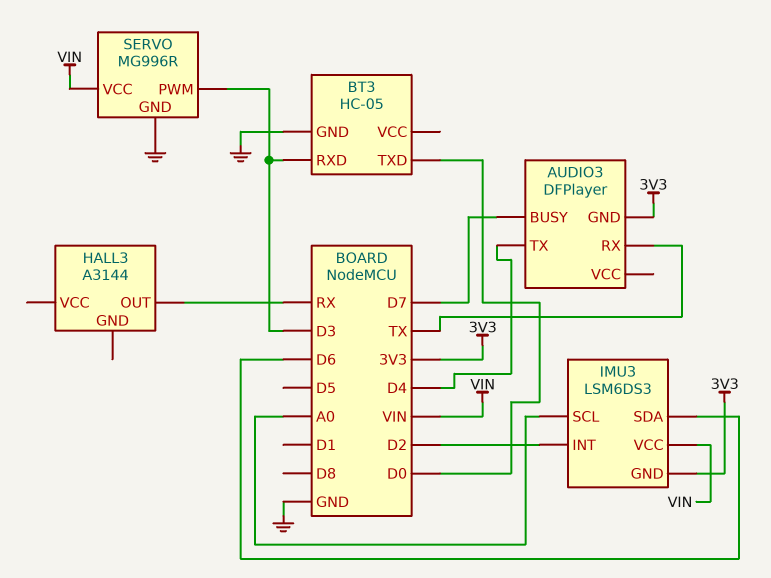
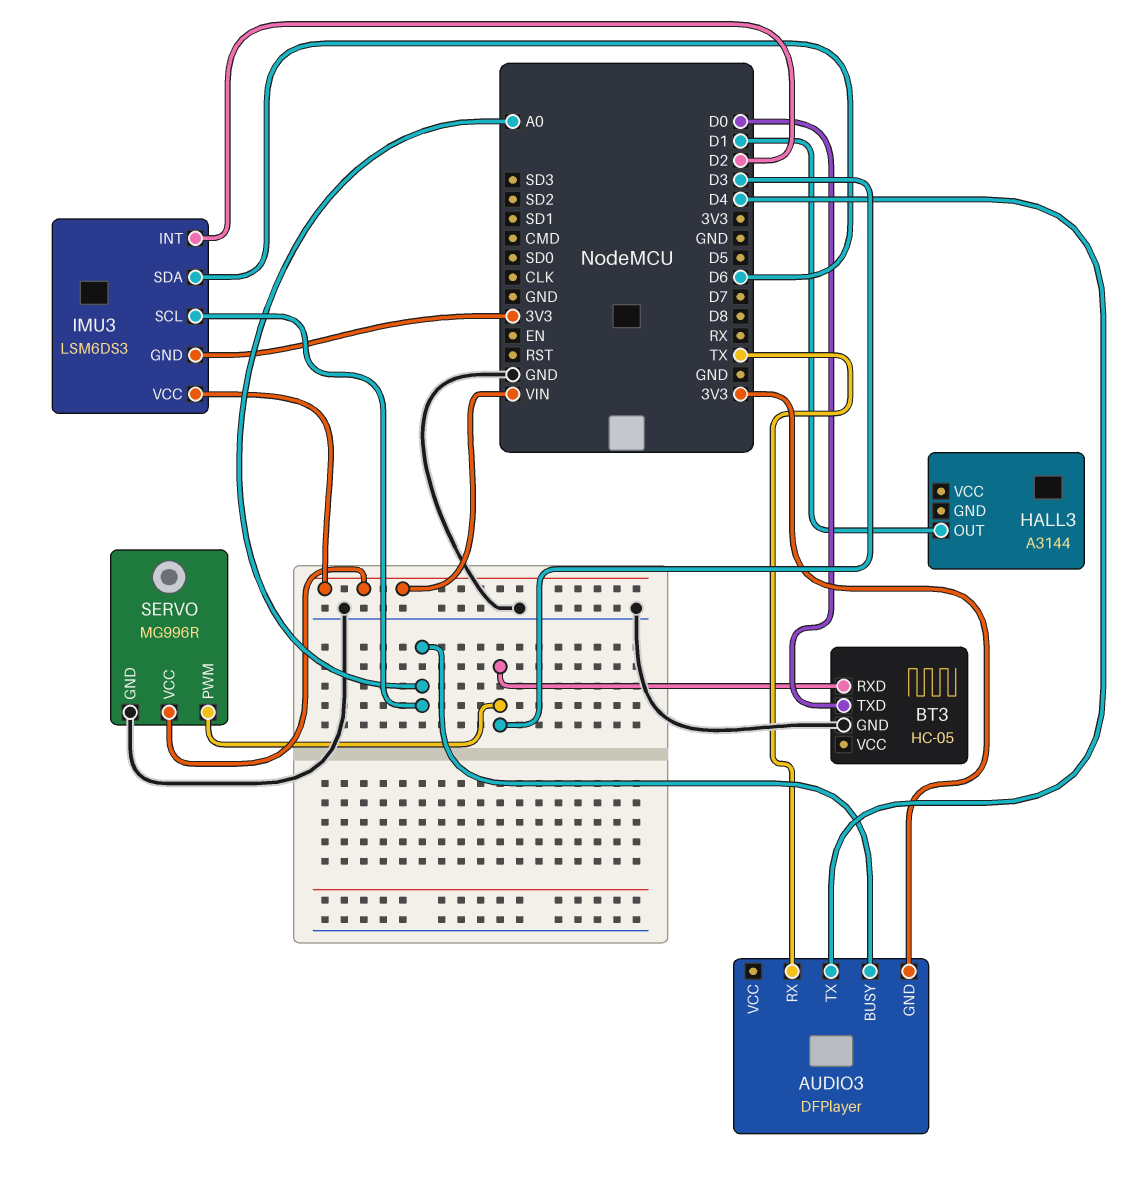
AUDIO3 pin BUSY: D7 -> A0
HALL3 pin OUT: RX -> D1

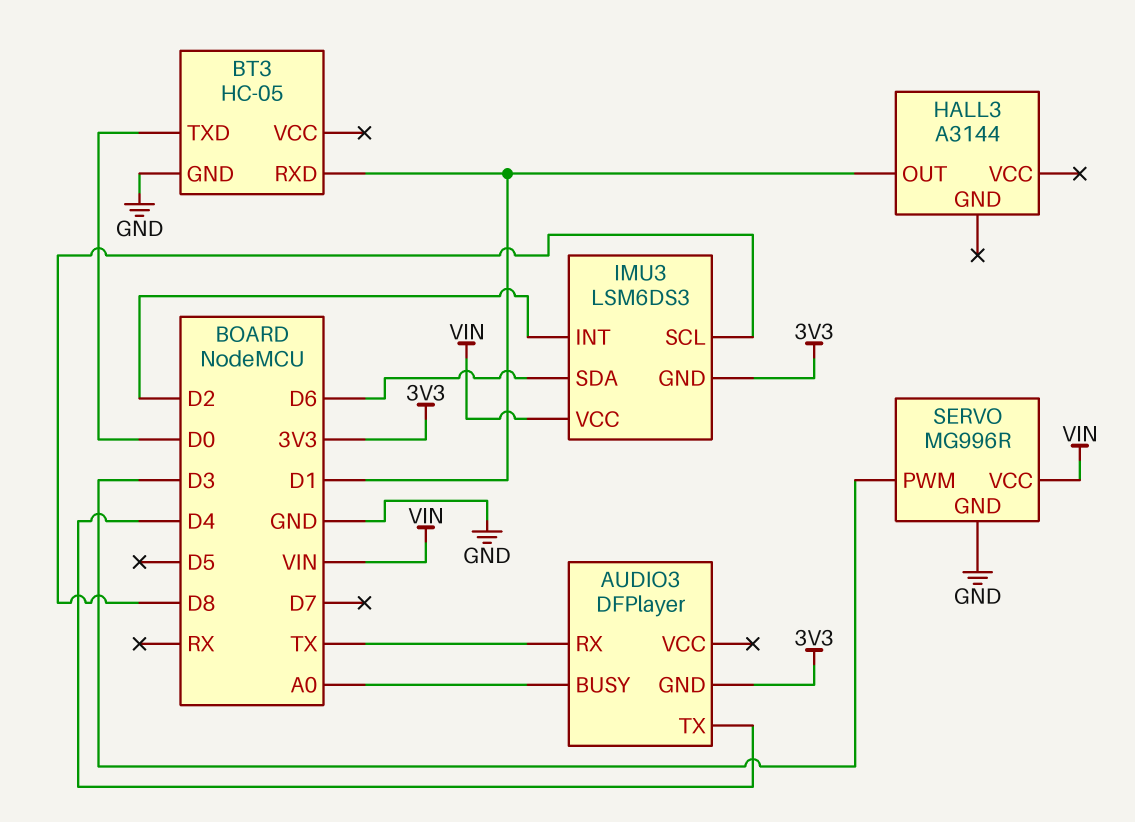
BT3 pin RXD: D3 -> D1
IMU3 pin SCL: A0 -> D8

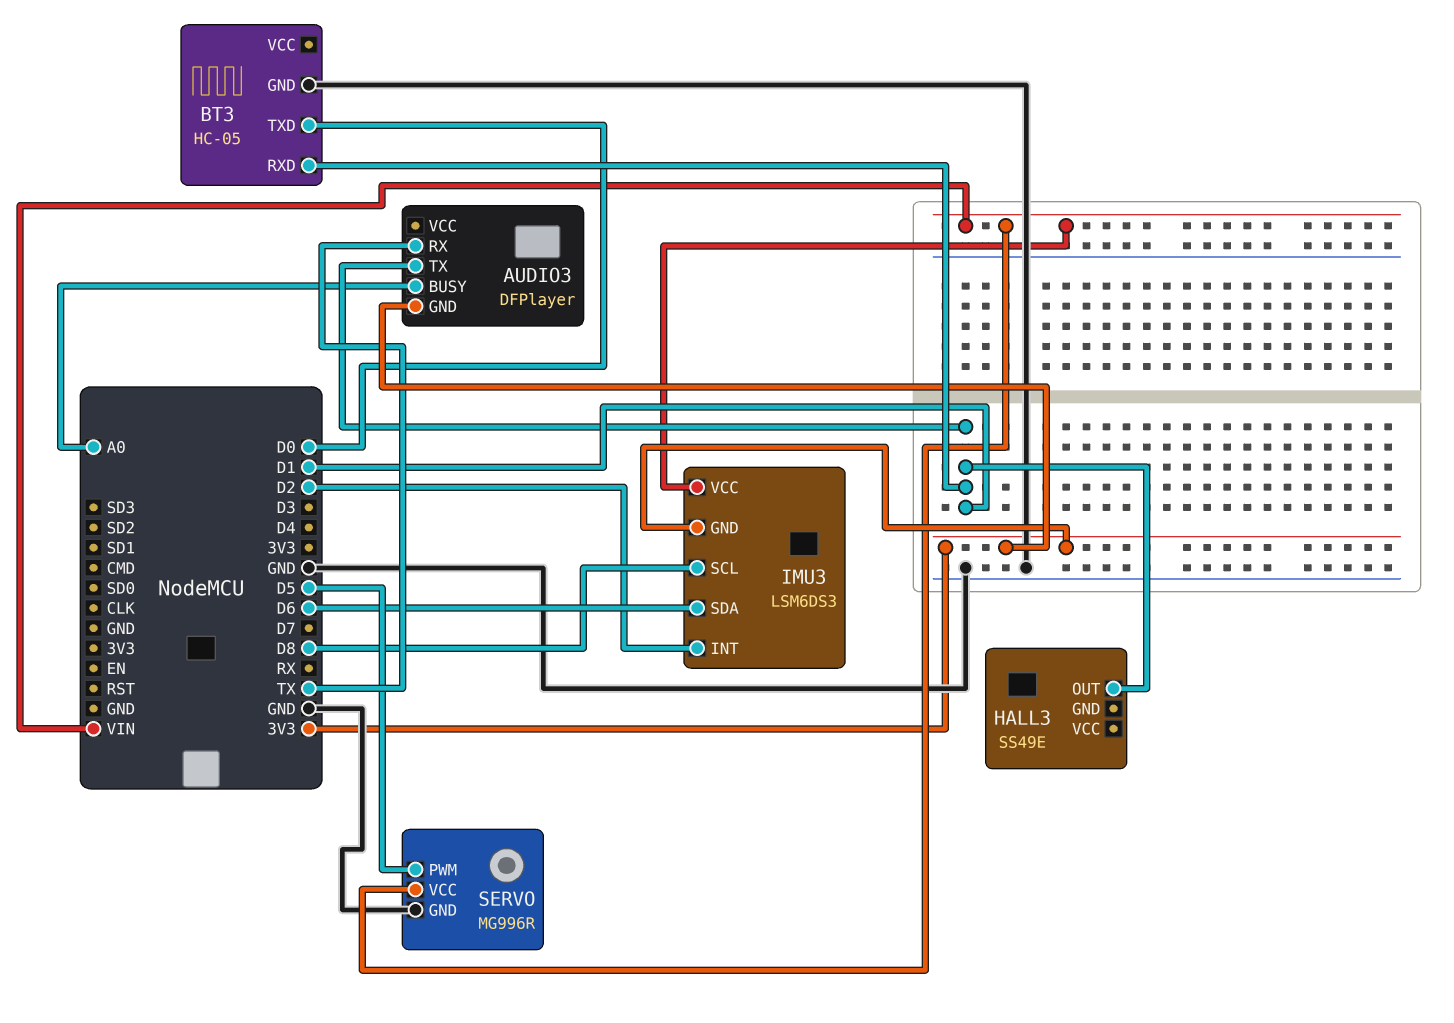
AUDIO3 pin TX: D4 -> D1
HALL3: A3144 -> SS49E
SERVO pin PWM: D3 -> D5

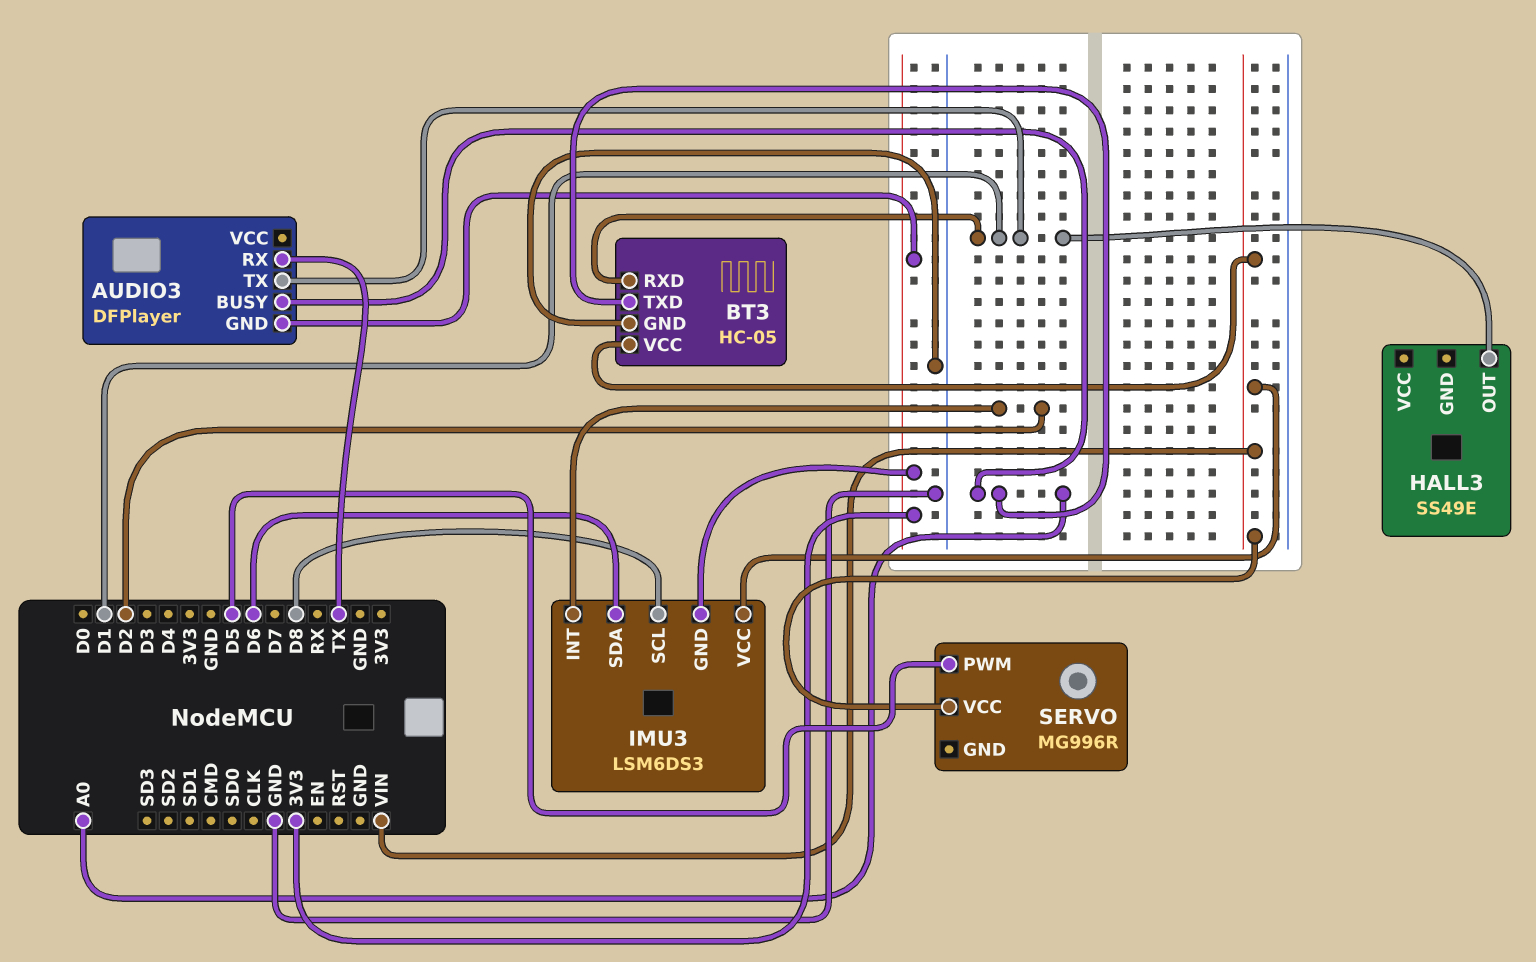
BT3 pin TXD: D0 -> A0
BT3 pin VCC: none -> VIN
SERVO pin GND: GND -> none

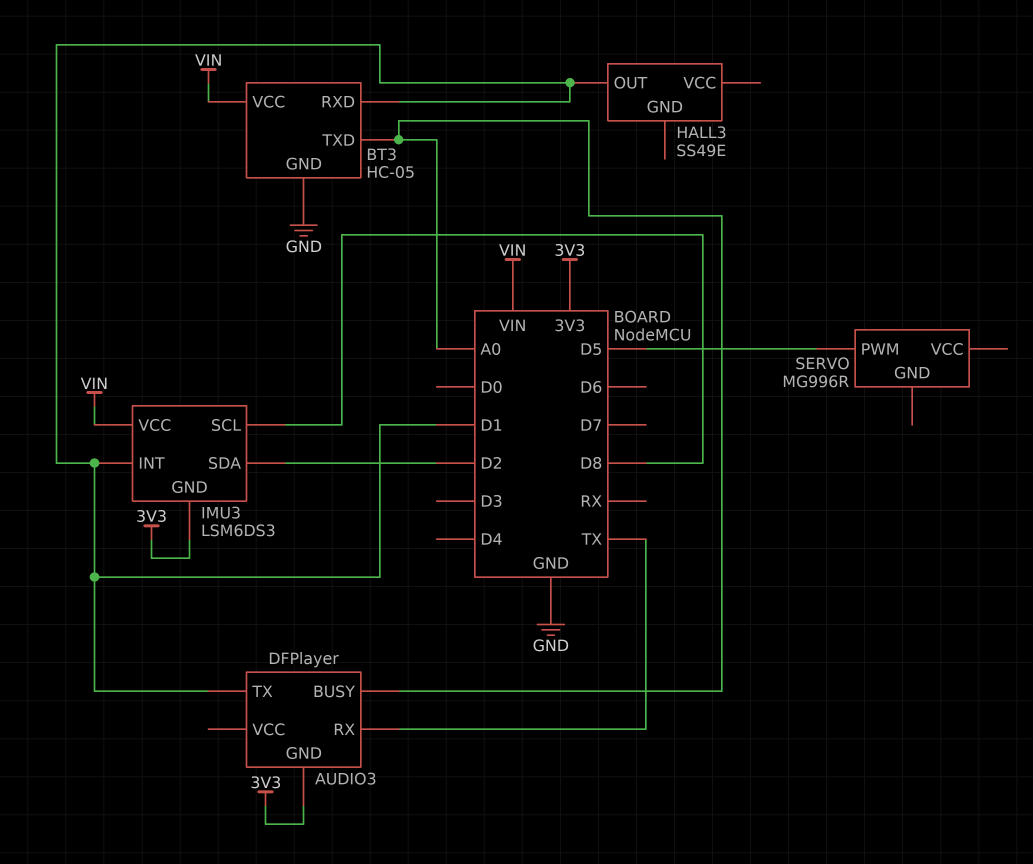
IMU3 pin INT: D2 -> D1
IMU3 pin SDA: D6 -> D2
SERVO pin VCC: VIN -> none

